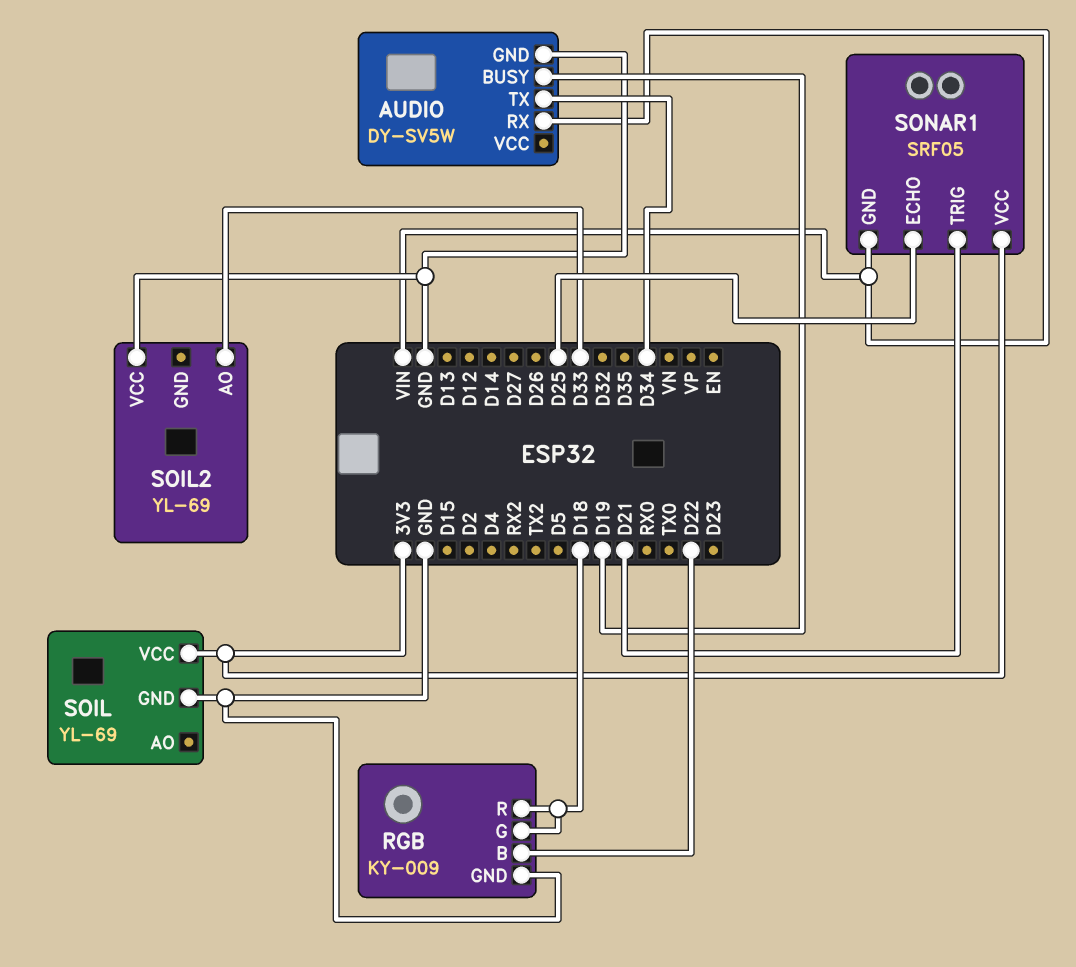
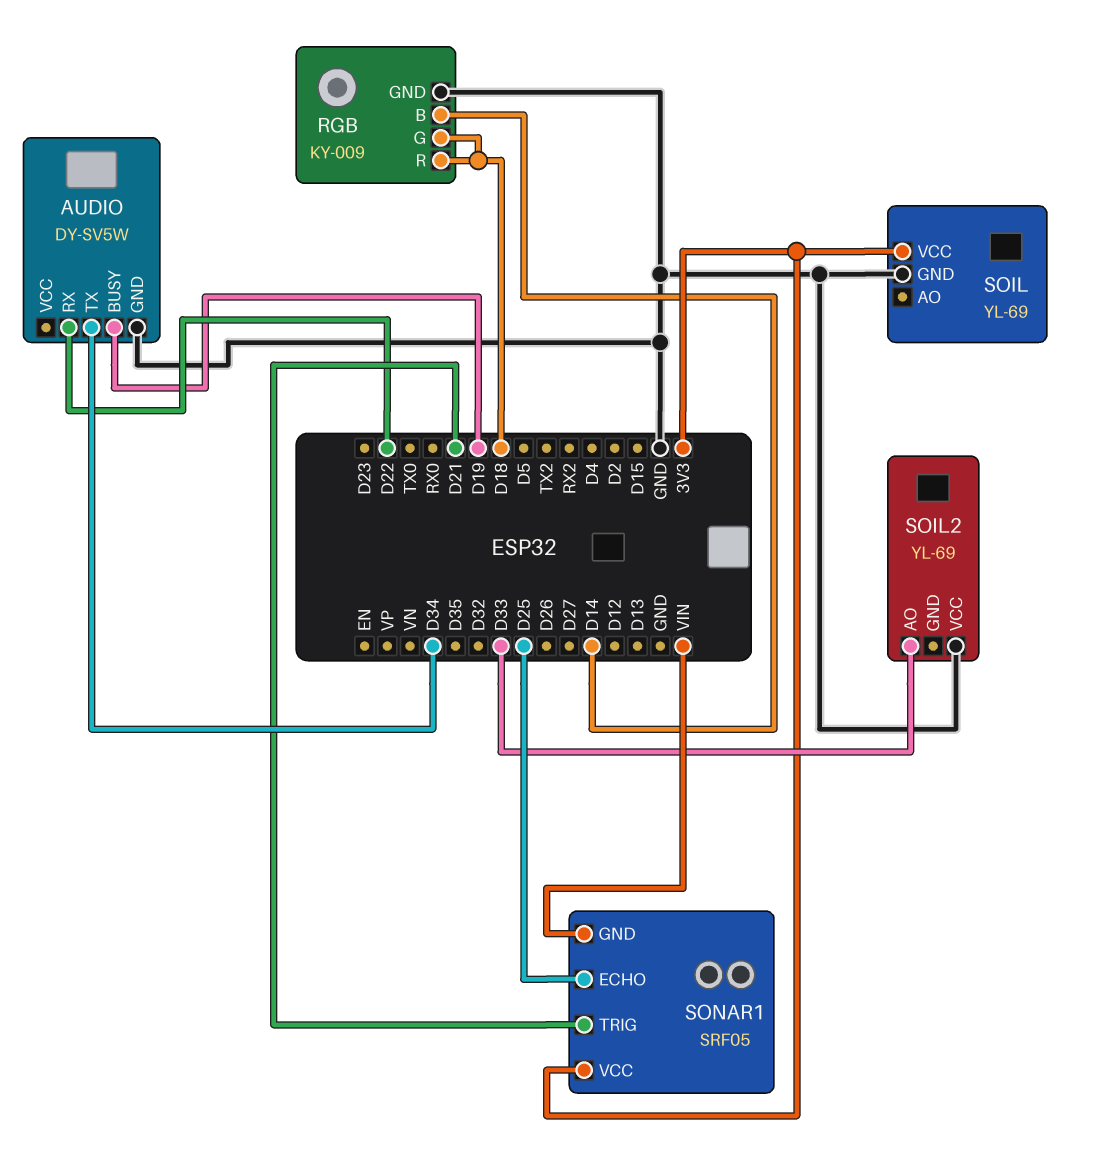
AUDIO pin RX: VIN -> D22
RGB pin B: D22 -> D14

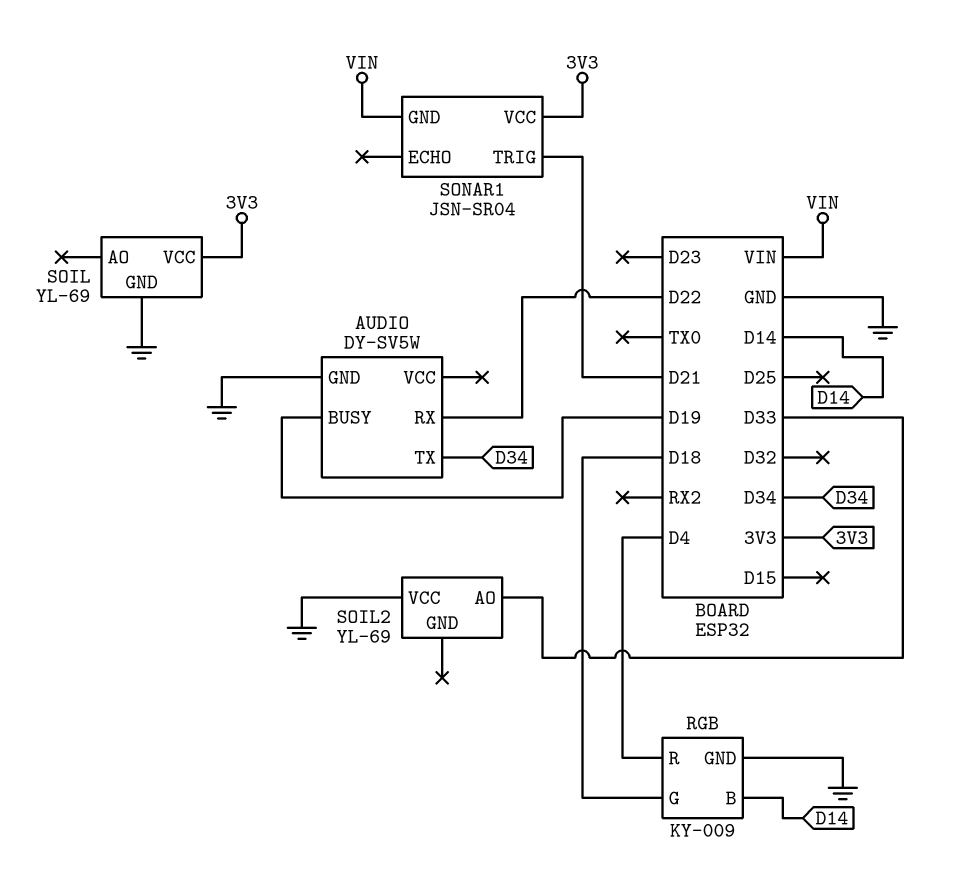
RGB pin R: D18 -> D4
SONAR1: SRF05 -> JSN-SR04
SONAR1 pin ECHO: D25 -> none

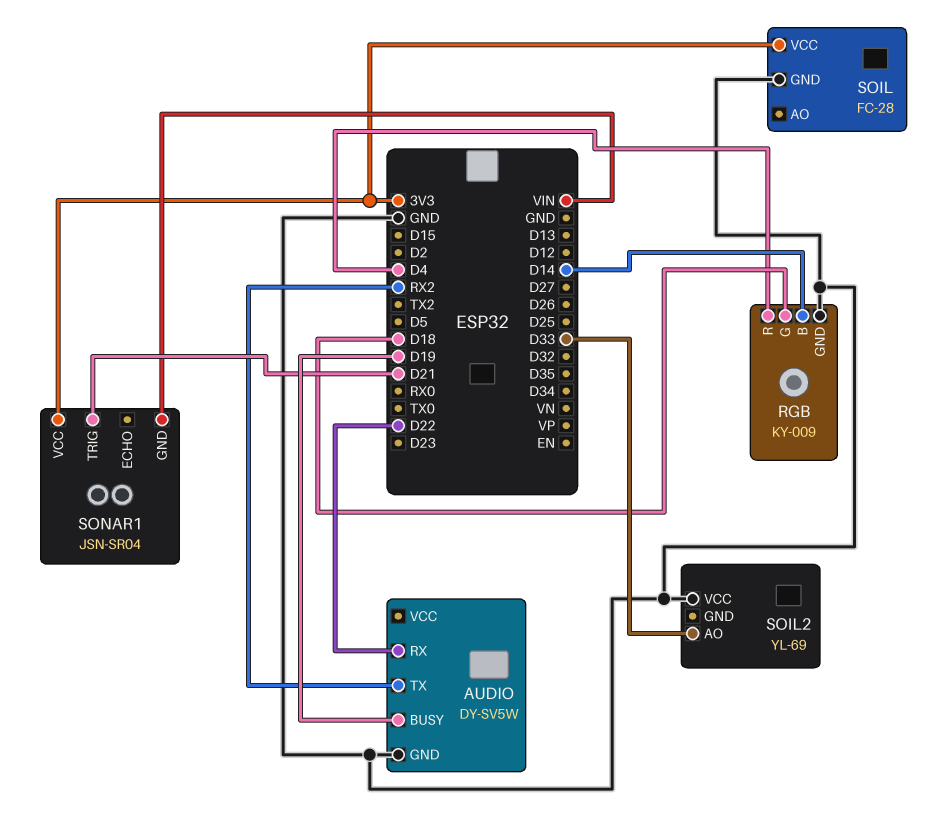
AUDIO pin TX: D34 -> RX2
SOIL: YL-69 -> FC-28

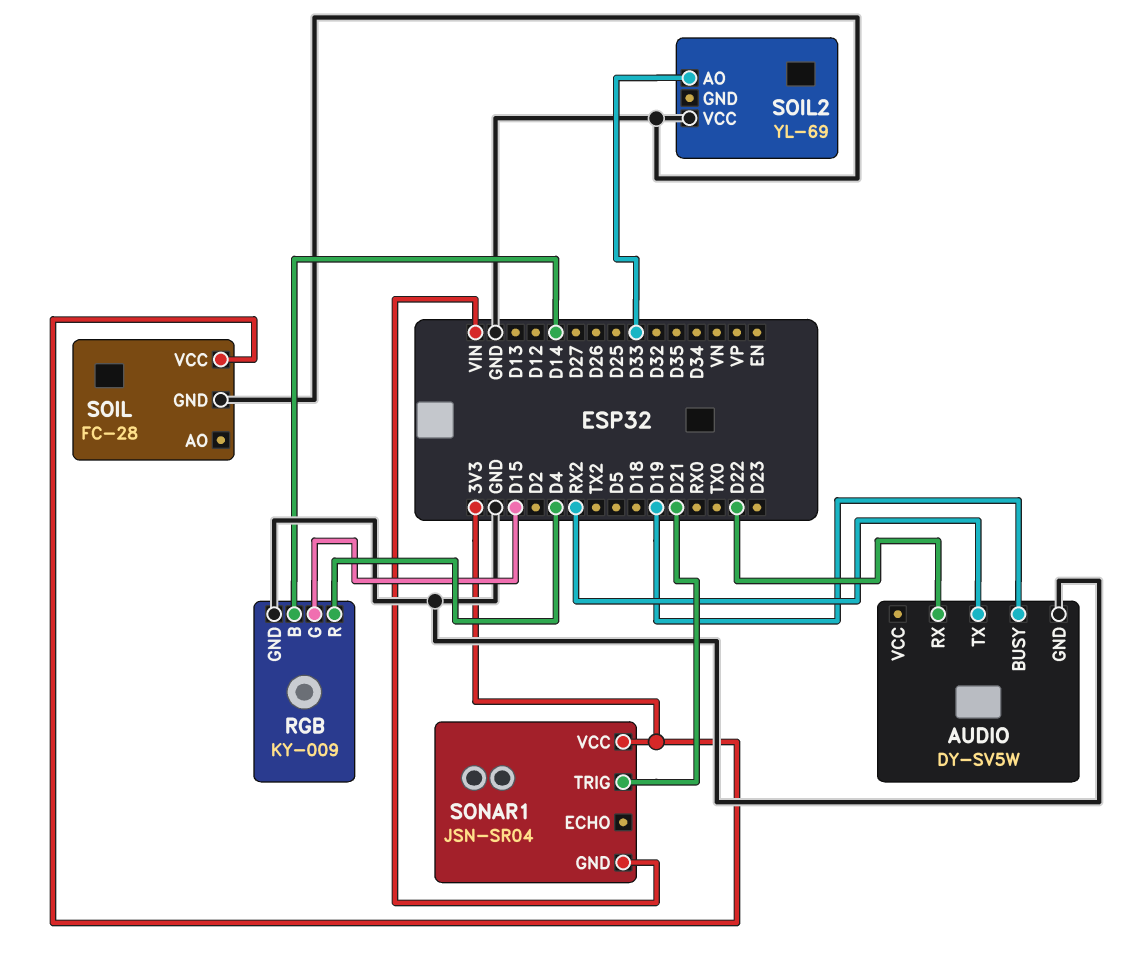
RGB pin G: D18 -> D15

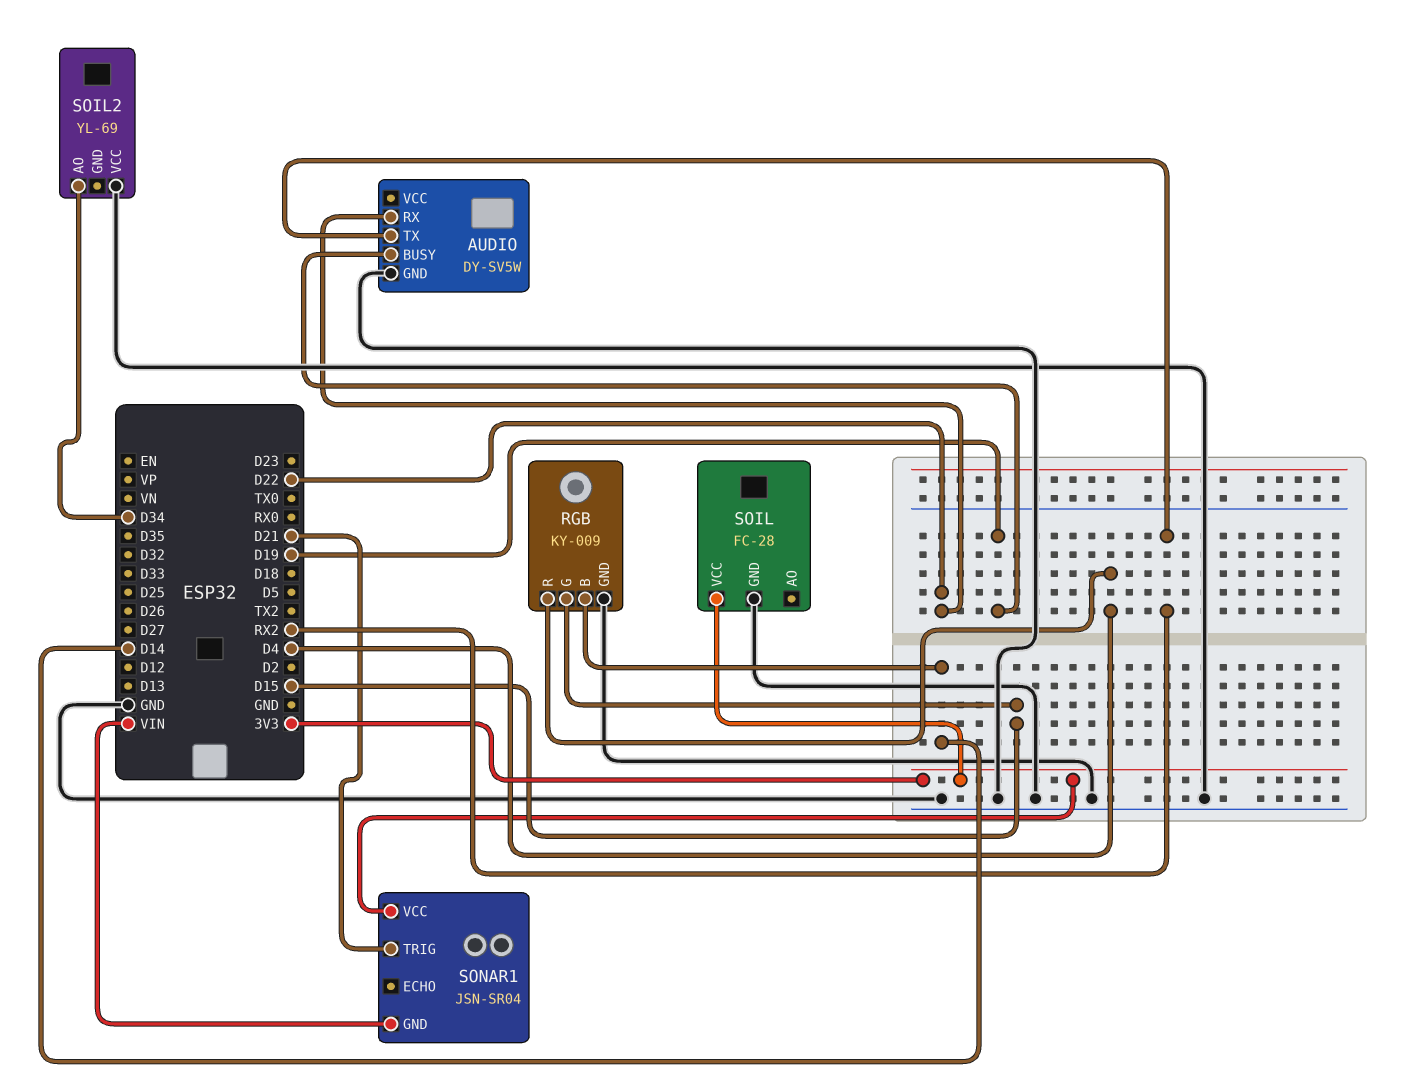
SOIL2 pin AO: D33 -> D34

